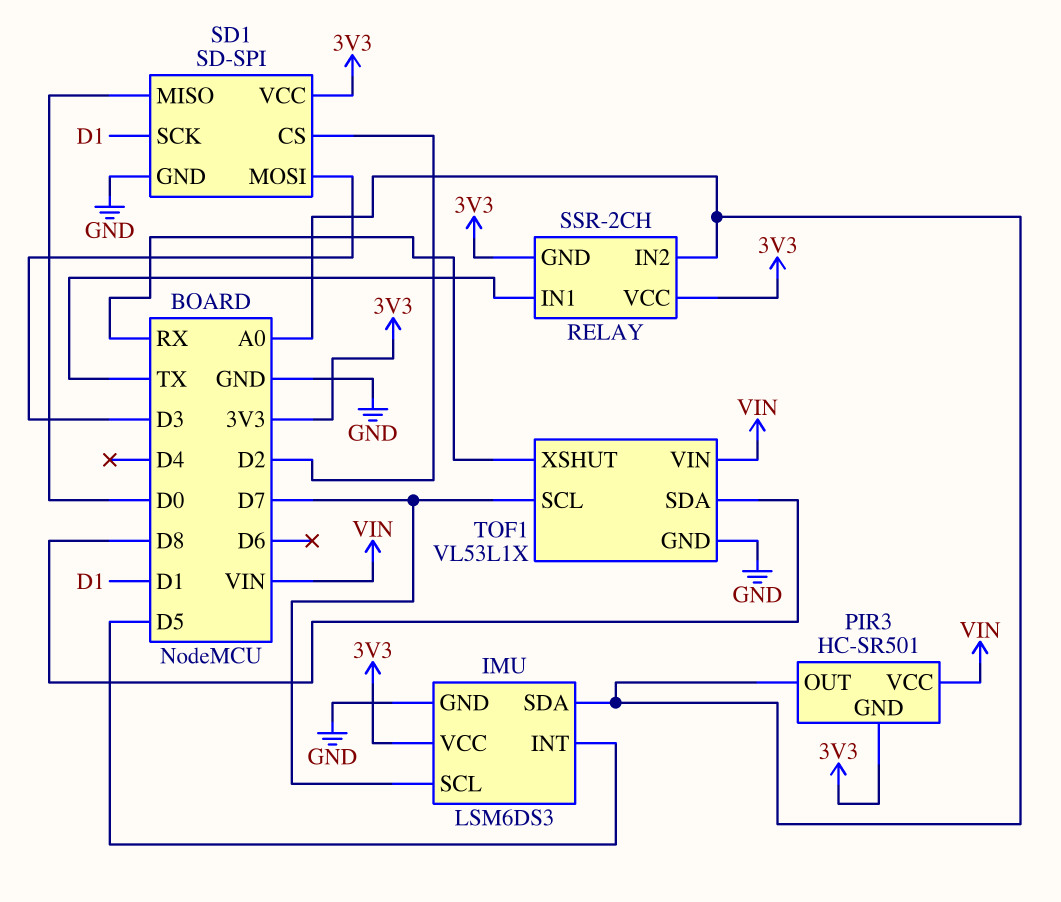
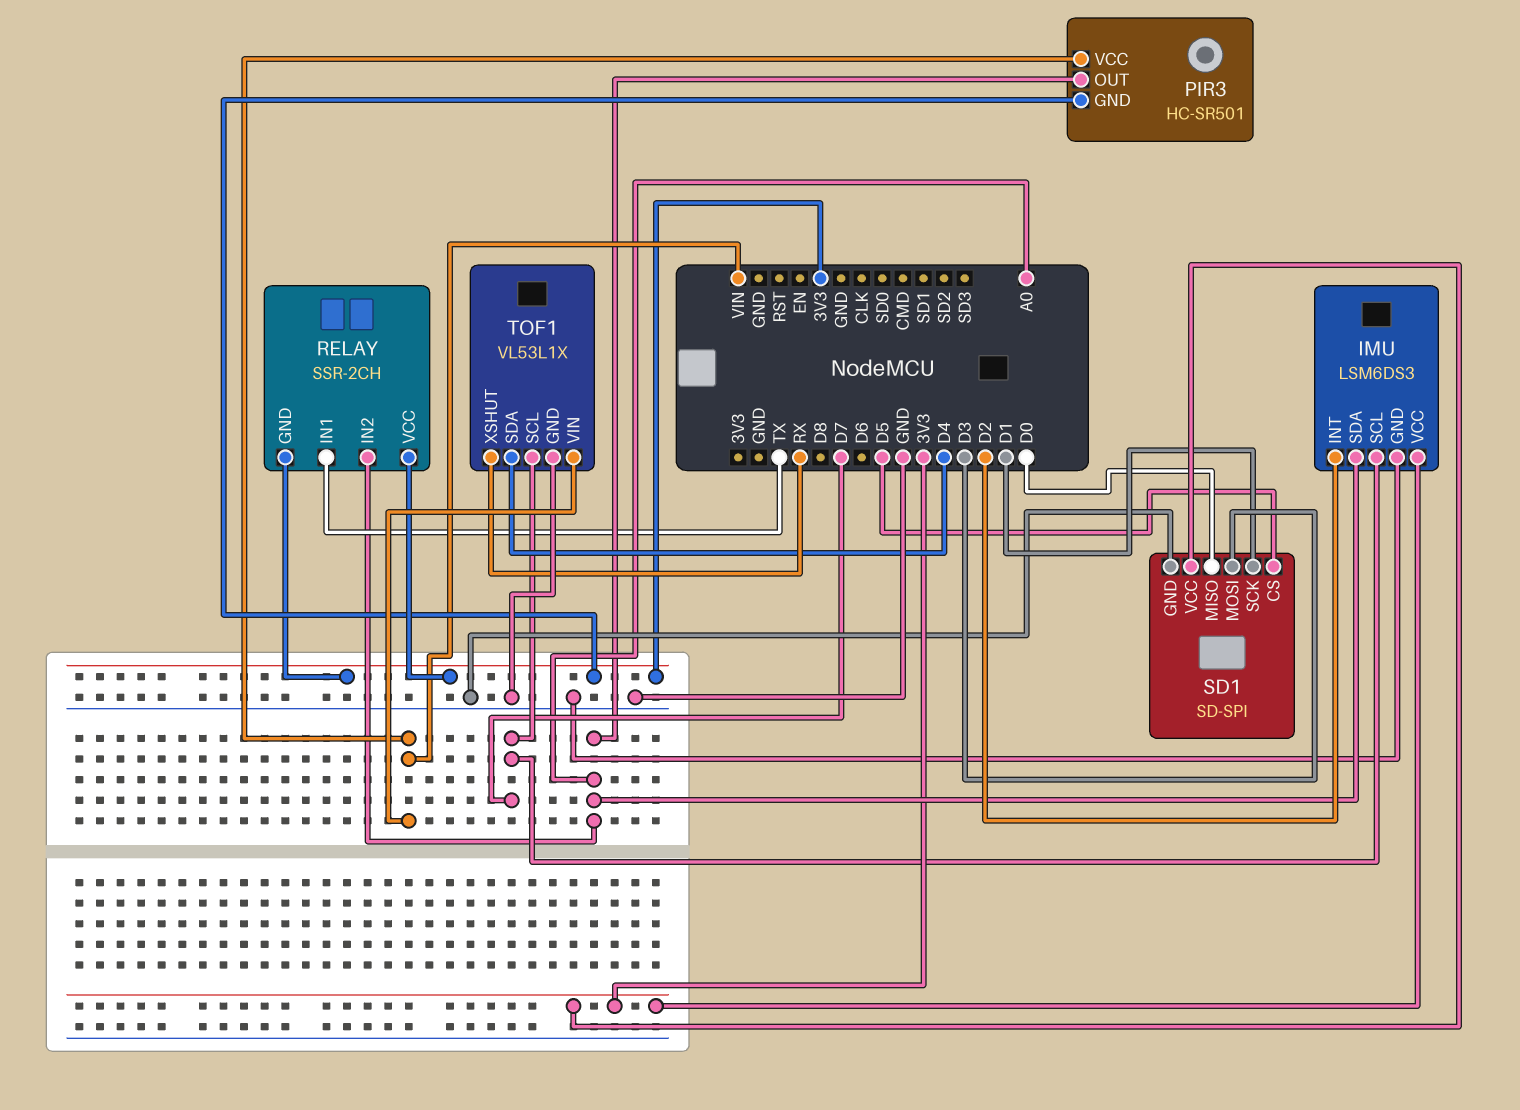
IMU pin INT: D5 -> D2
SD1 pin CS: D2 -> D5
TOF1 pin SDA: D8 -> D4

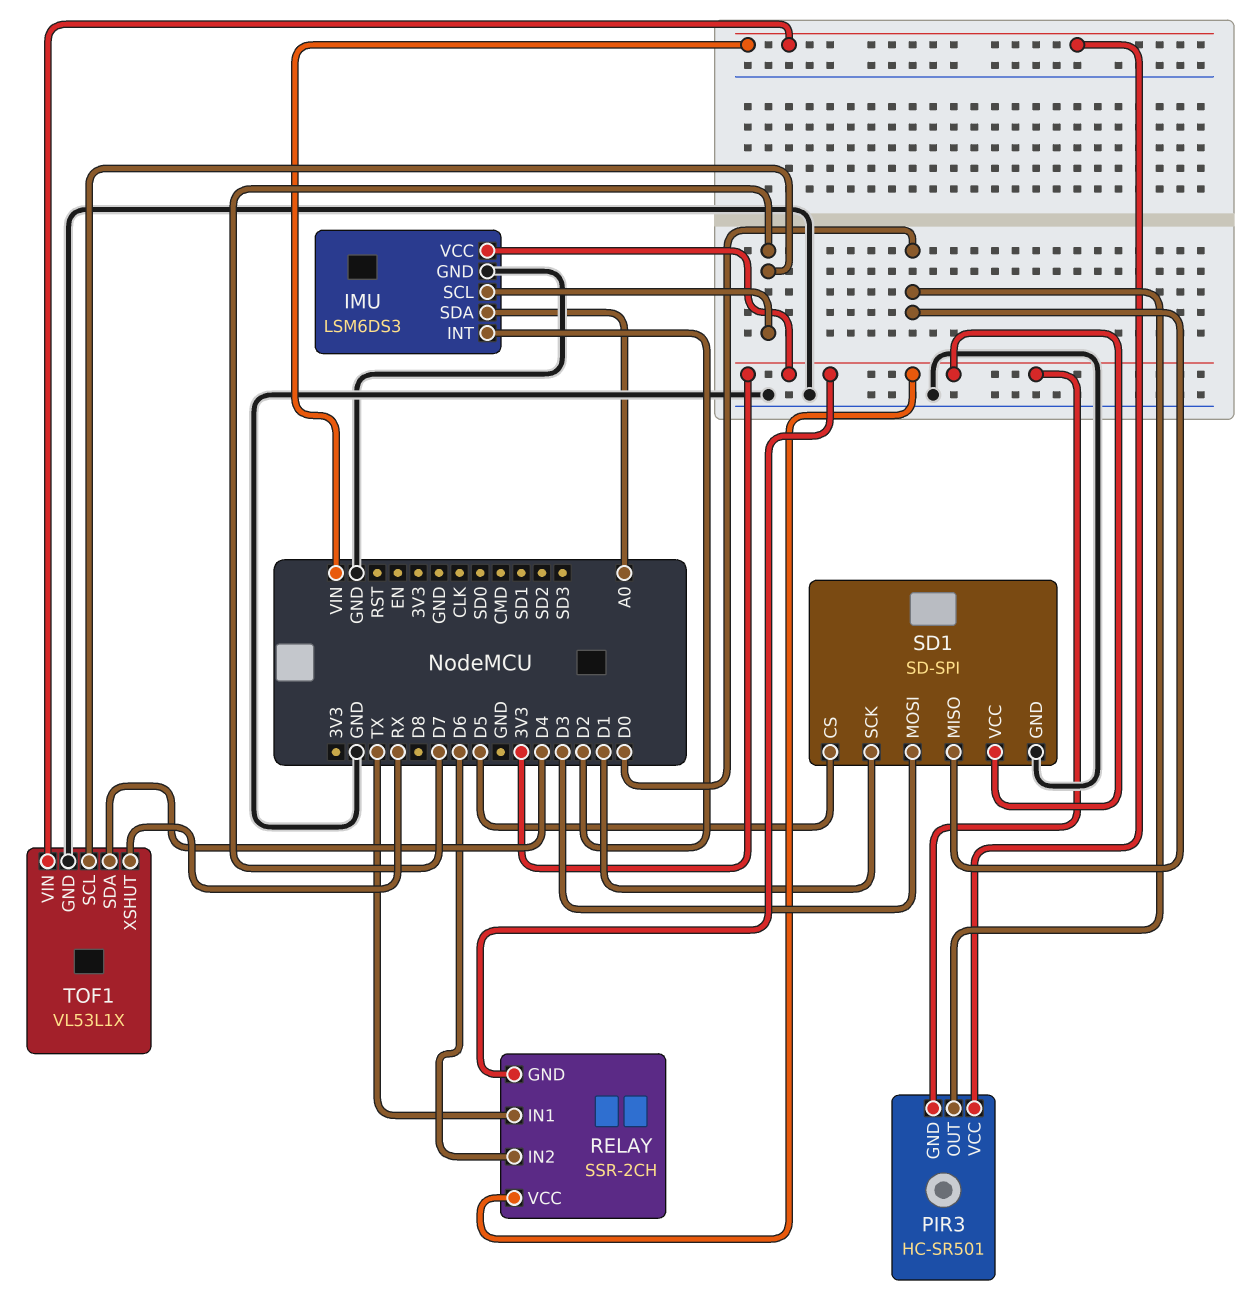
PIR3 pin OUT: A0 -> D0
RELAY pin IN2: A0 -> D6

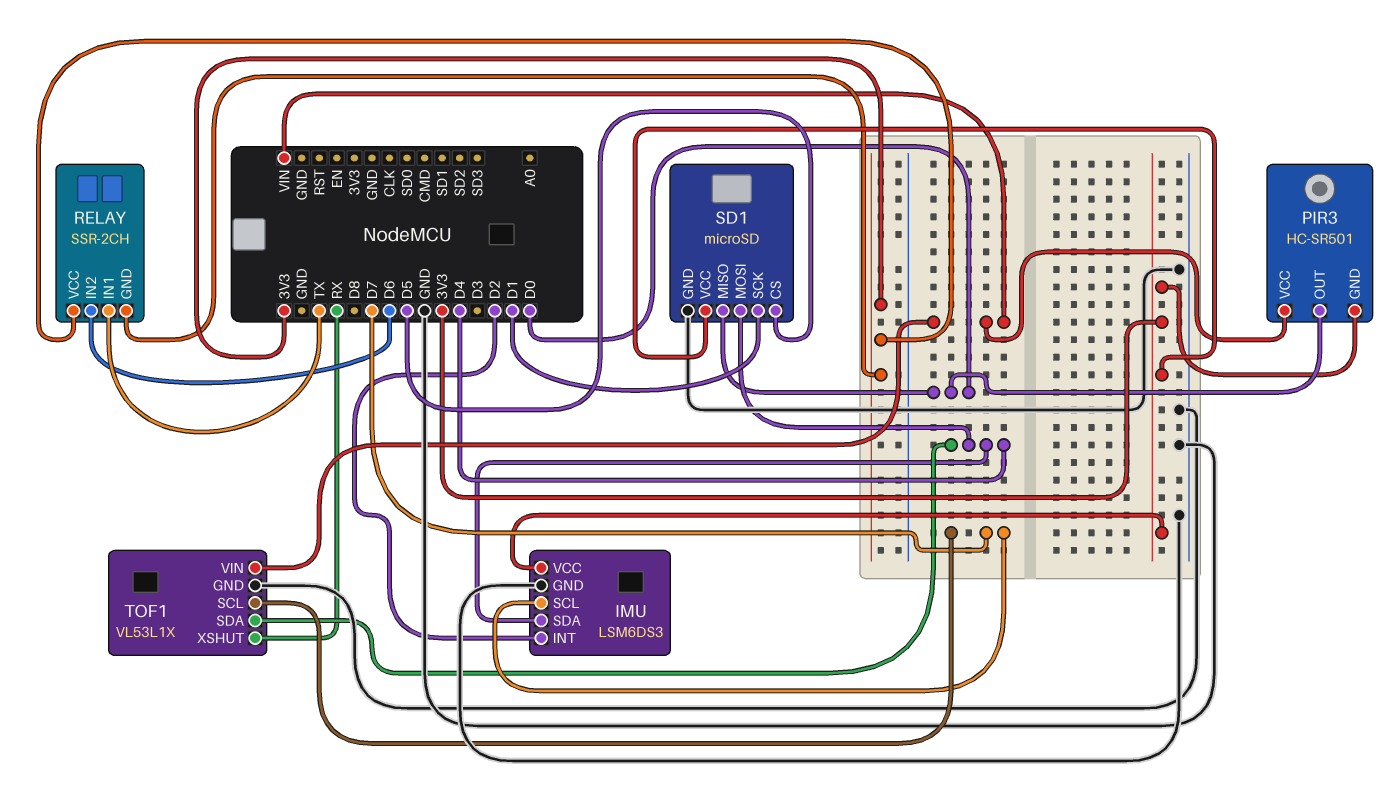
IMU pin SDA: A0 -> D4
SD1: SD-SPI -> microSD
SD1 pin MOSI: D3 -> D4

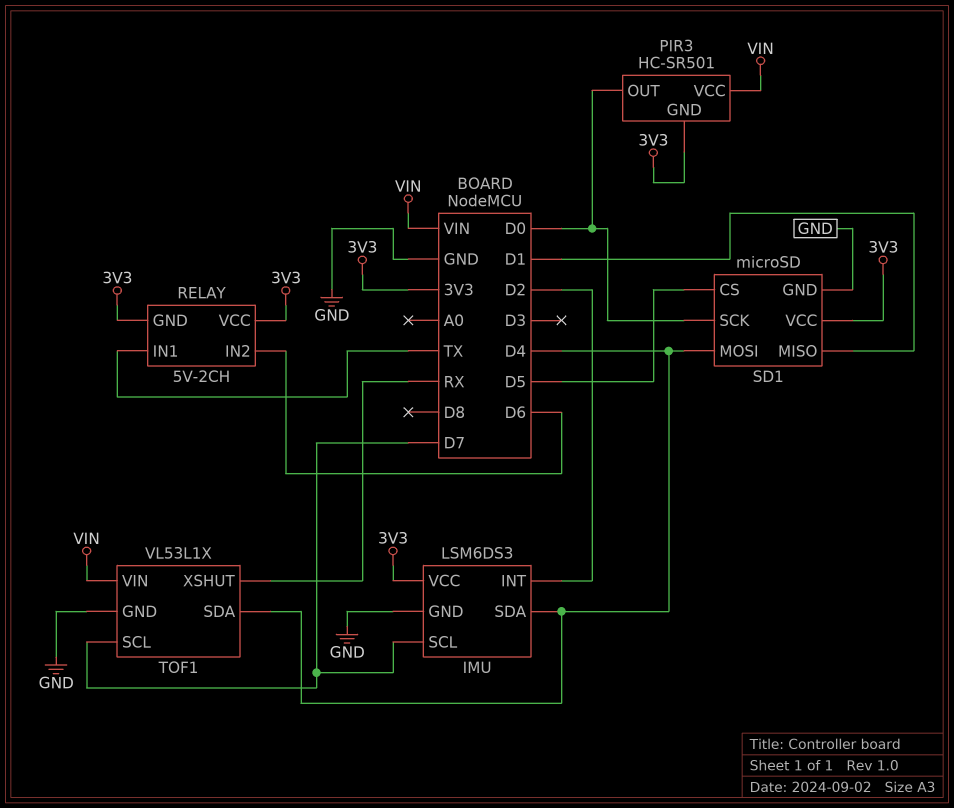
RELAY: SSR-2CH -> 5V-2CH
SD1 pin MISO: D0 -> D1
SD1 pin SCK: D1 -> D0

